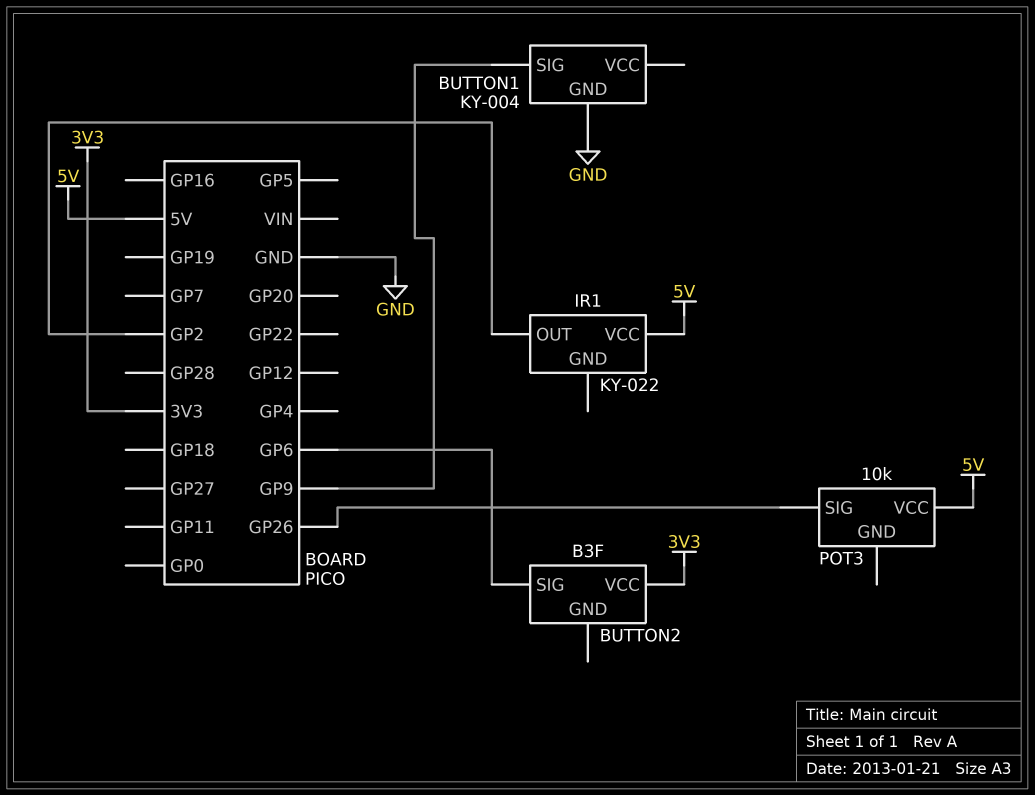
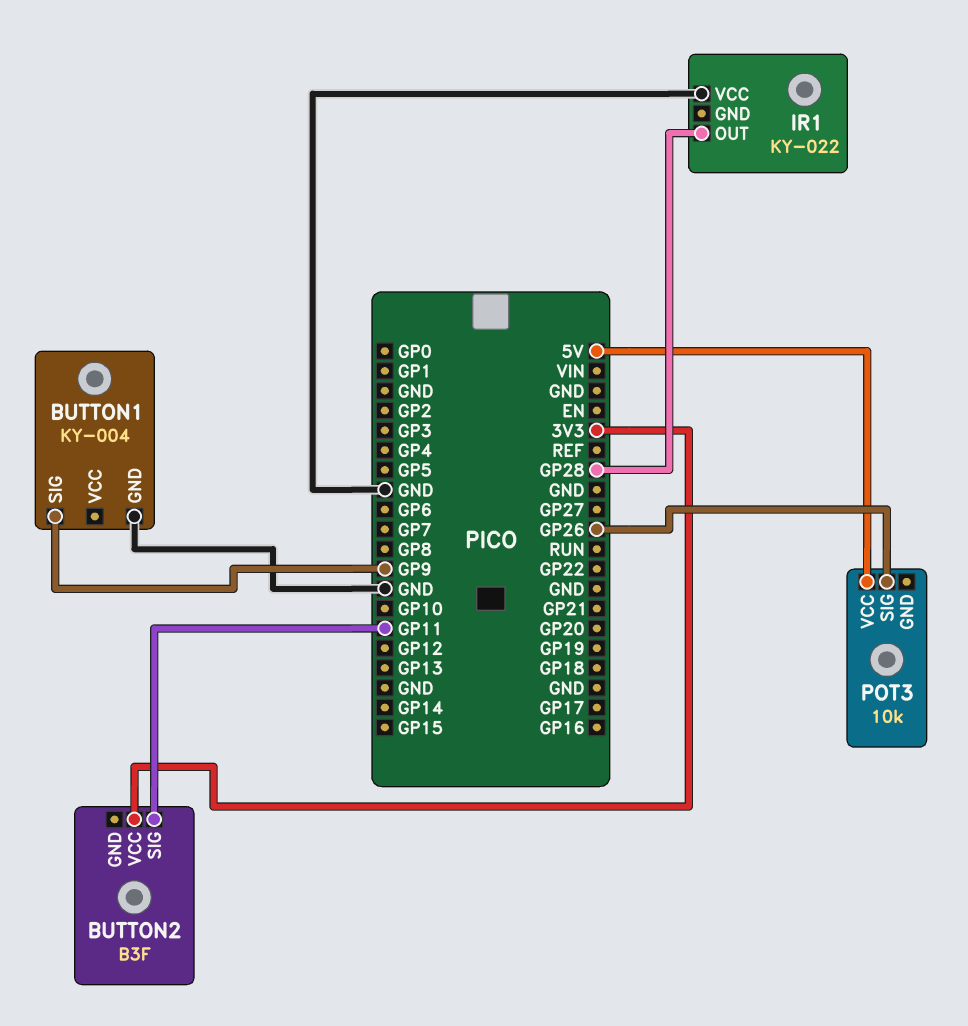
BUTTON2 pin SIG: GP6 -> GP11
IR1 pin OUT: GP2 -> GP28
IR1 pin VCC: 5V -> GND

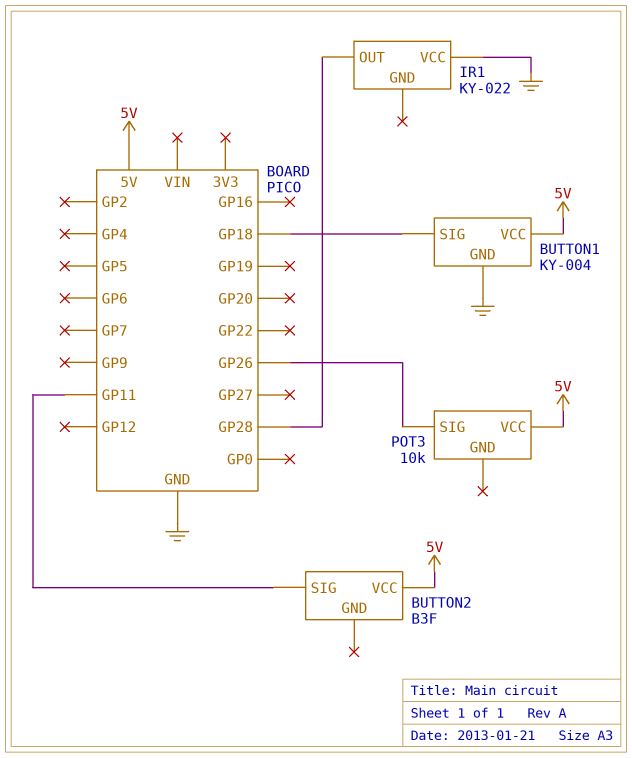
BUTTON1 pin SIG: GP9 -> GP18
BUTTON1 pin VCC: none -> 5V
BUTTON2 pin VCC: 3V3 -> 5V

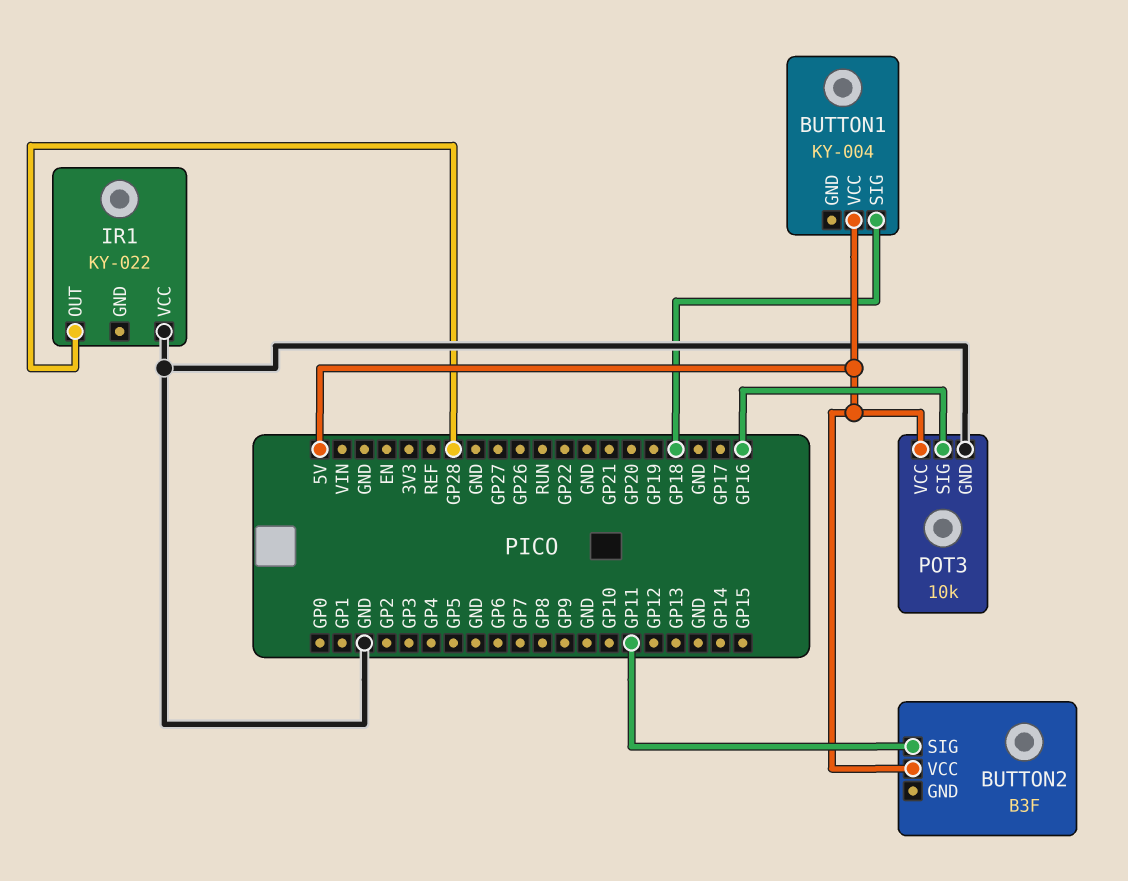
BUTTON1 pin GND: GND -> none
POT3 pin GND: none -> GND
POT3 pin SIG: GP26 -> GP16

